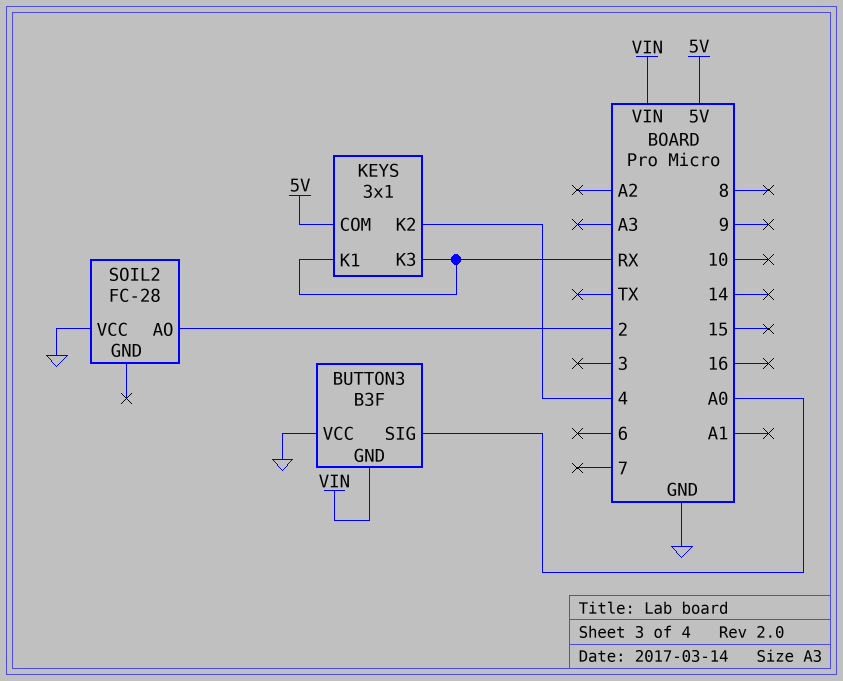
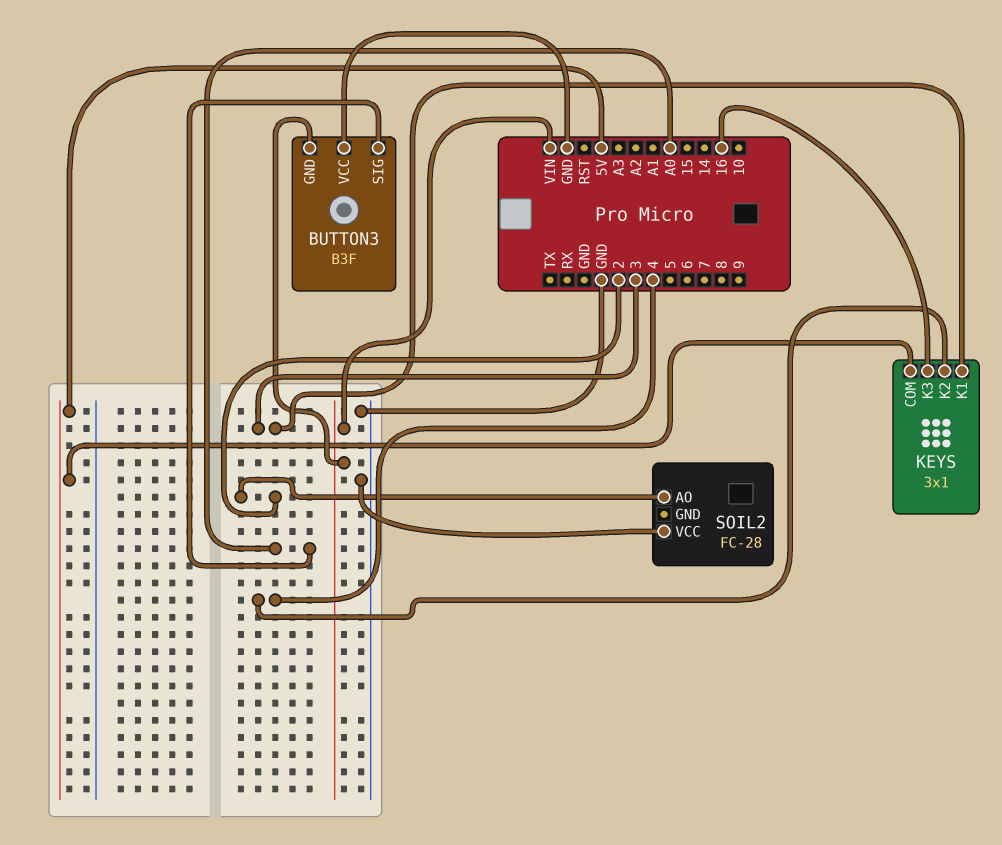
KEYS pin K1: RX -> 3
KEYS pin K3: RX -> 16

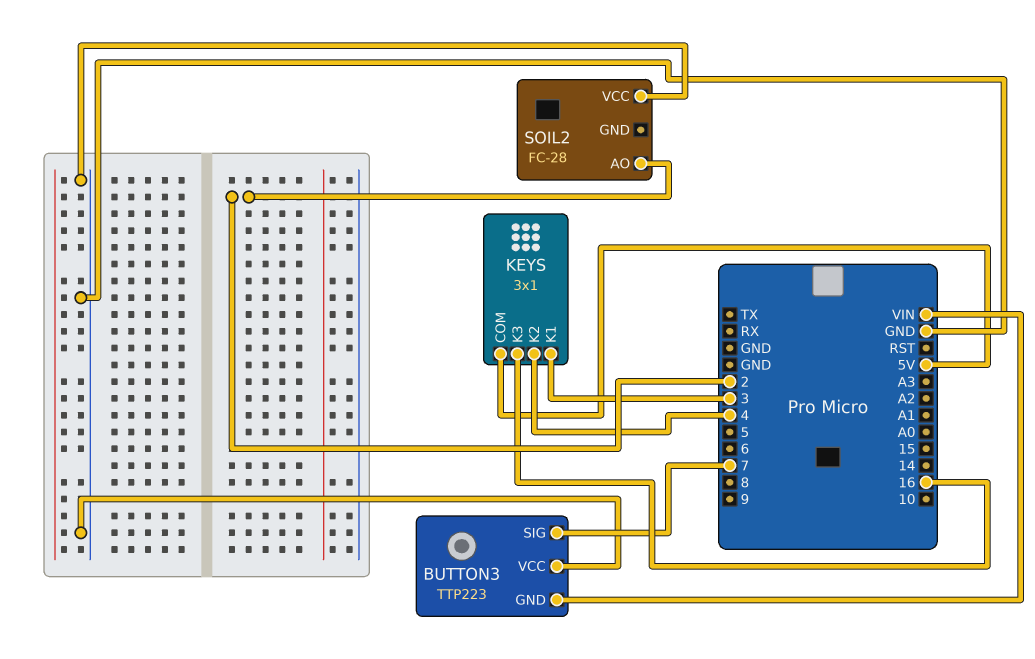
BUTTON3: B3F -> TTP223
BUTTON3 pin SIG: A0 -> 7

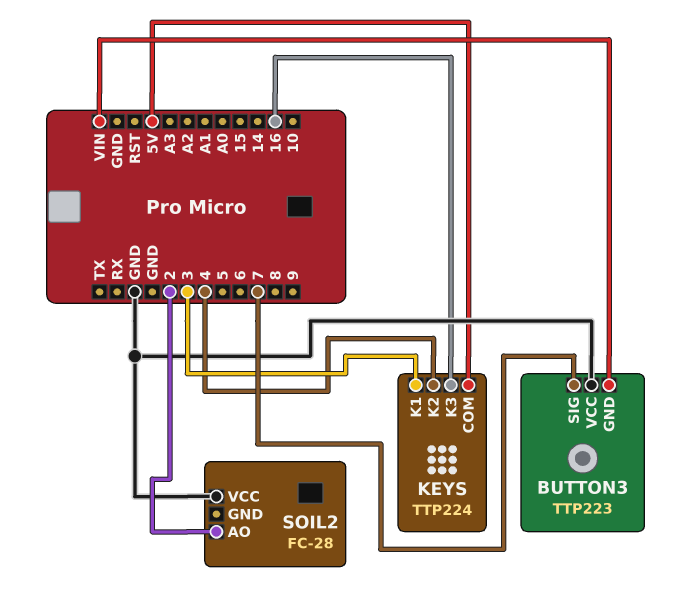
KEYS: 3x1 -> TTP224

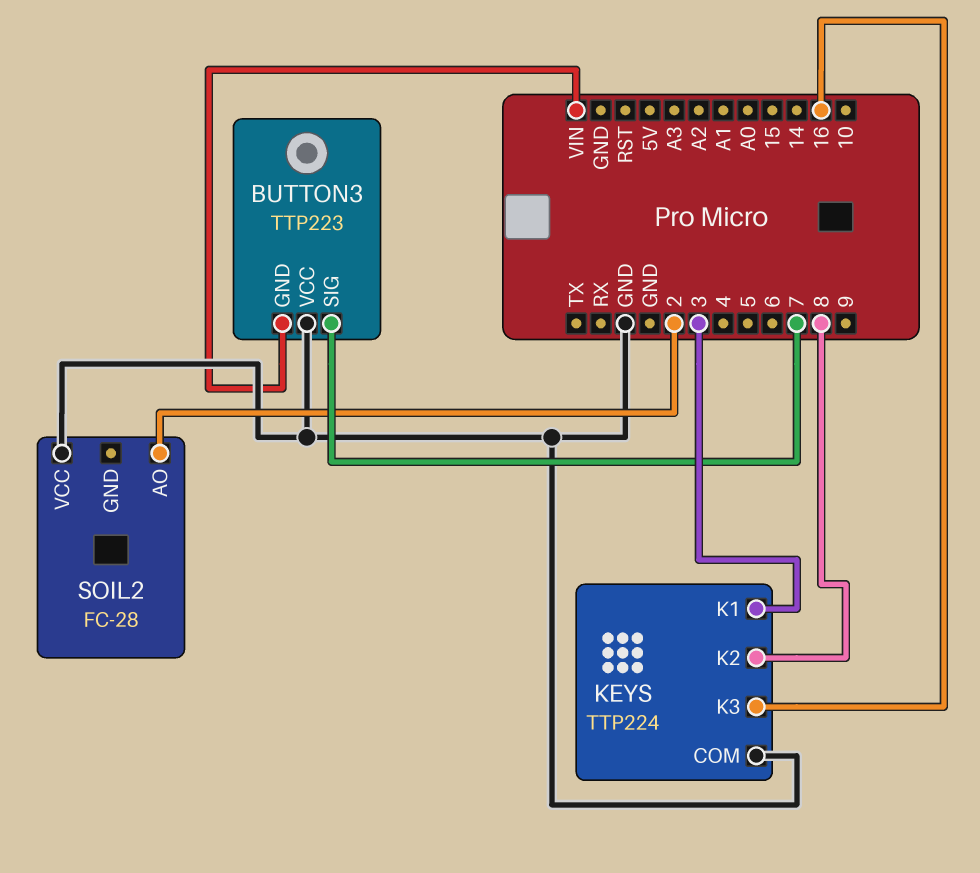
KEYS pin COM: 5V -> GND
KEYS pin K2: 4 -> 8

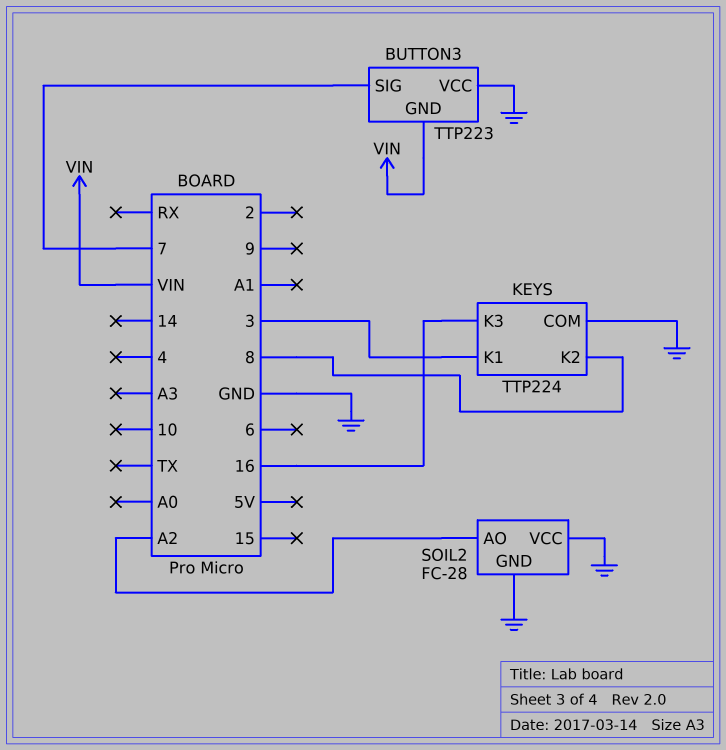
SOIL2 pin AO: 2 -> A2
SOIL2 pin GND: none -> GND

